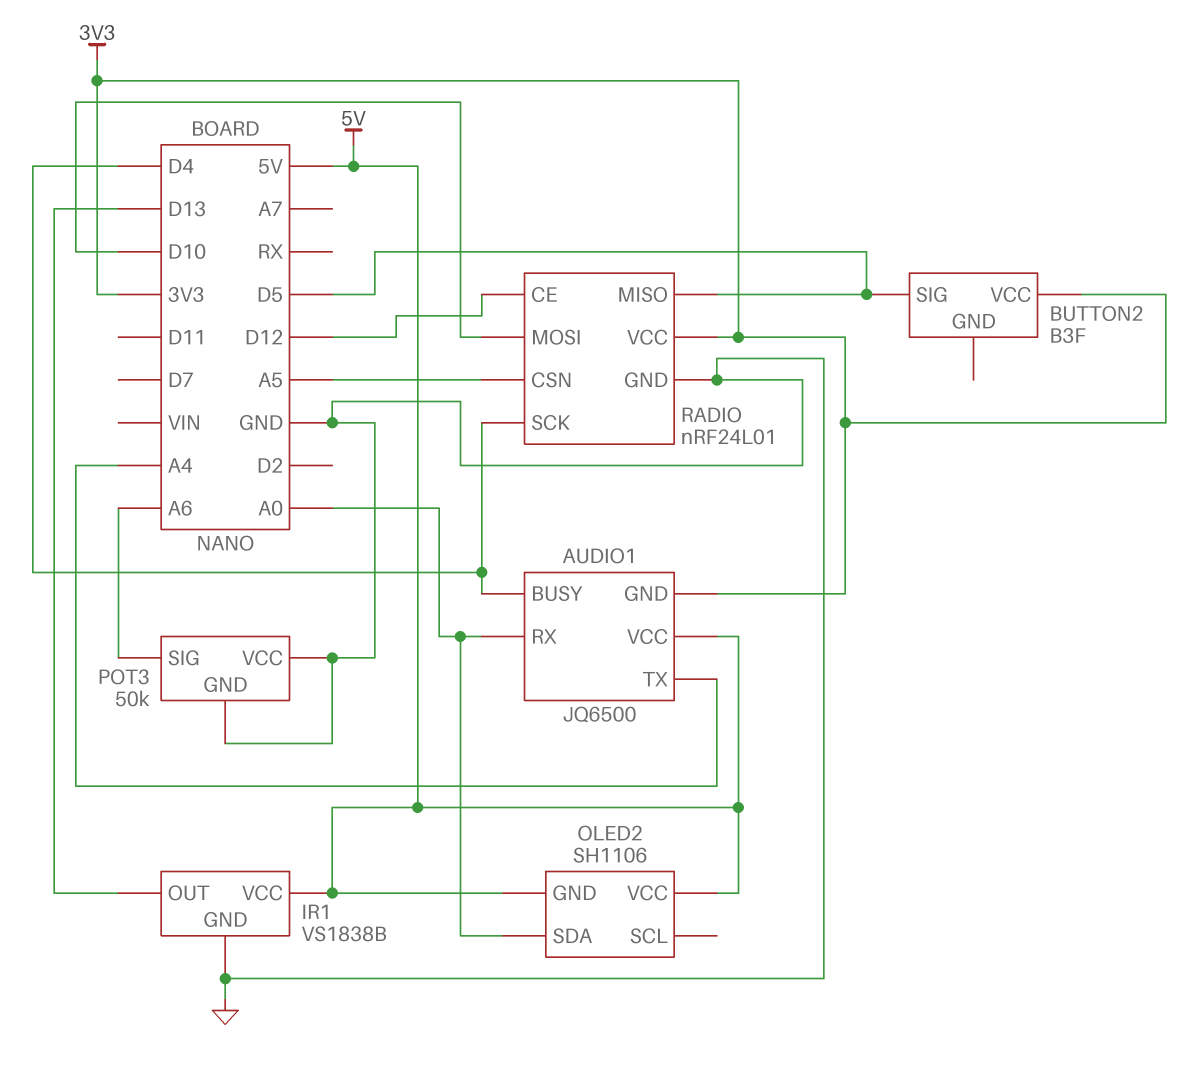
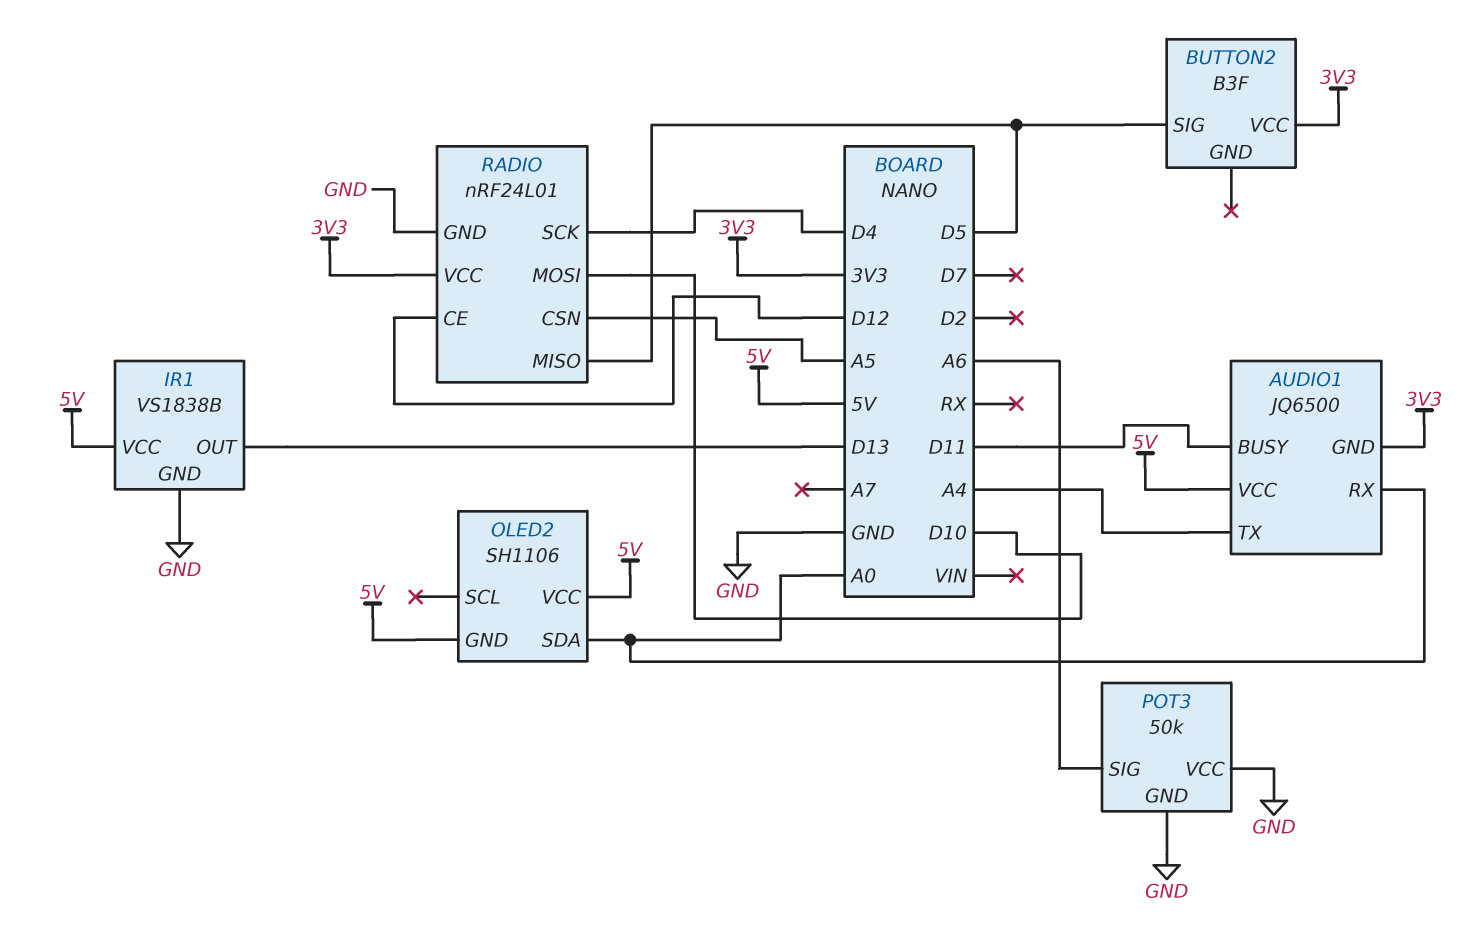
AUDIO1 pin BUSY: D4 -> D11

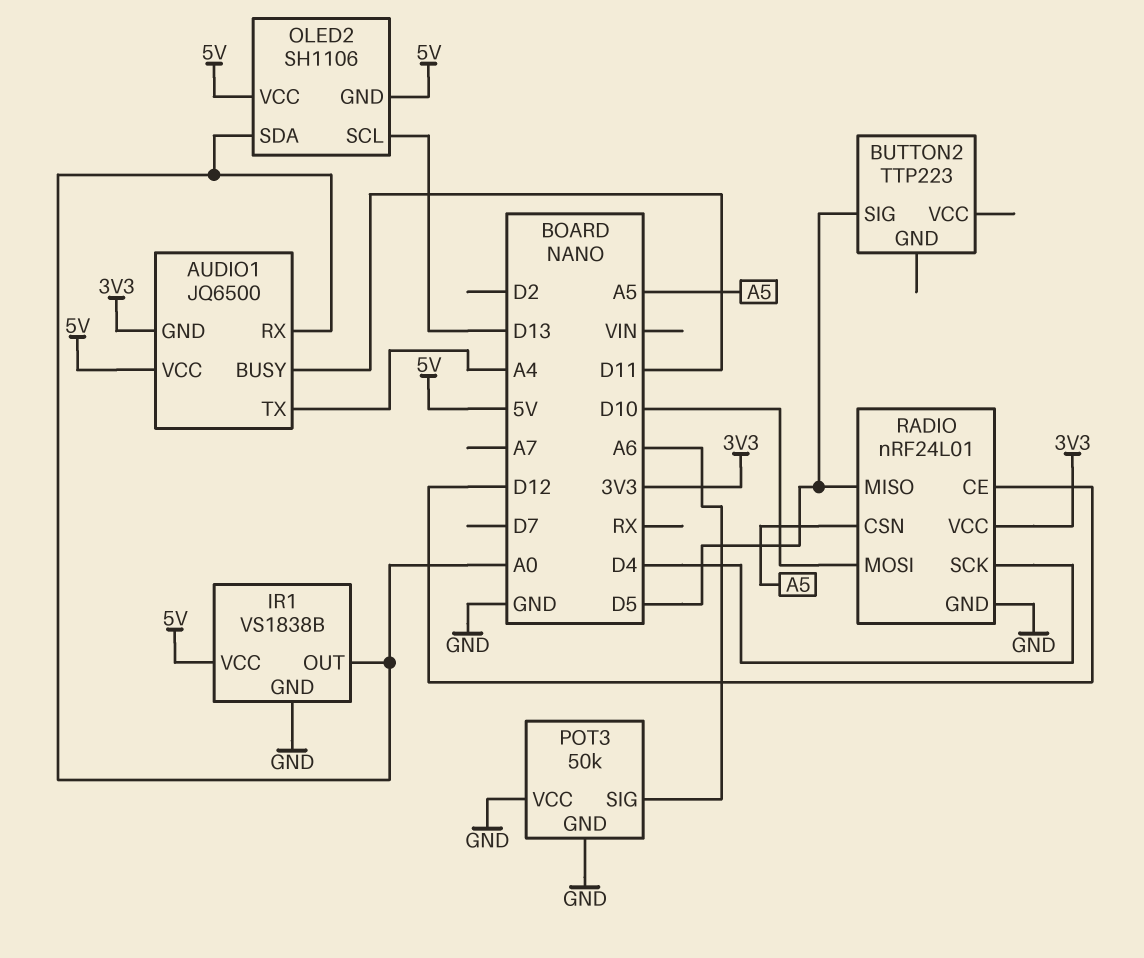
BUTTON2: B3F -> TTP223
BUTTON2 pin VCC: 3V3 -> none
IR1 pin OUT: D13 -> A0
OLED2 pin SCL: none -> D13

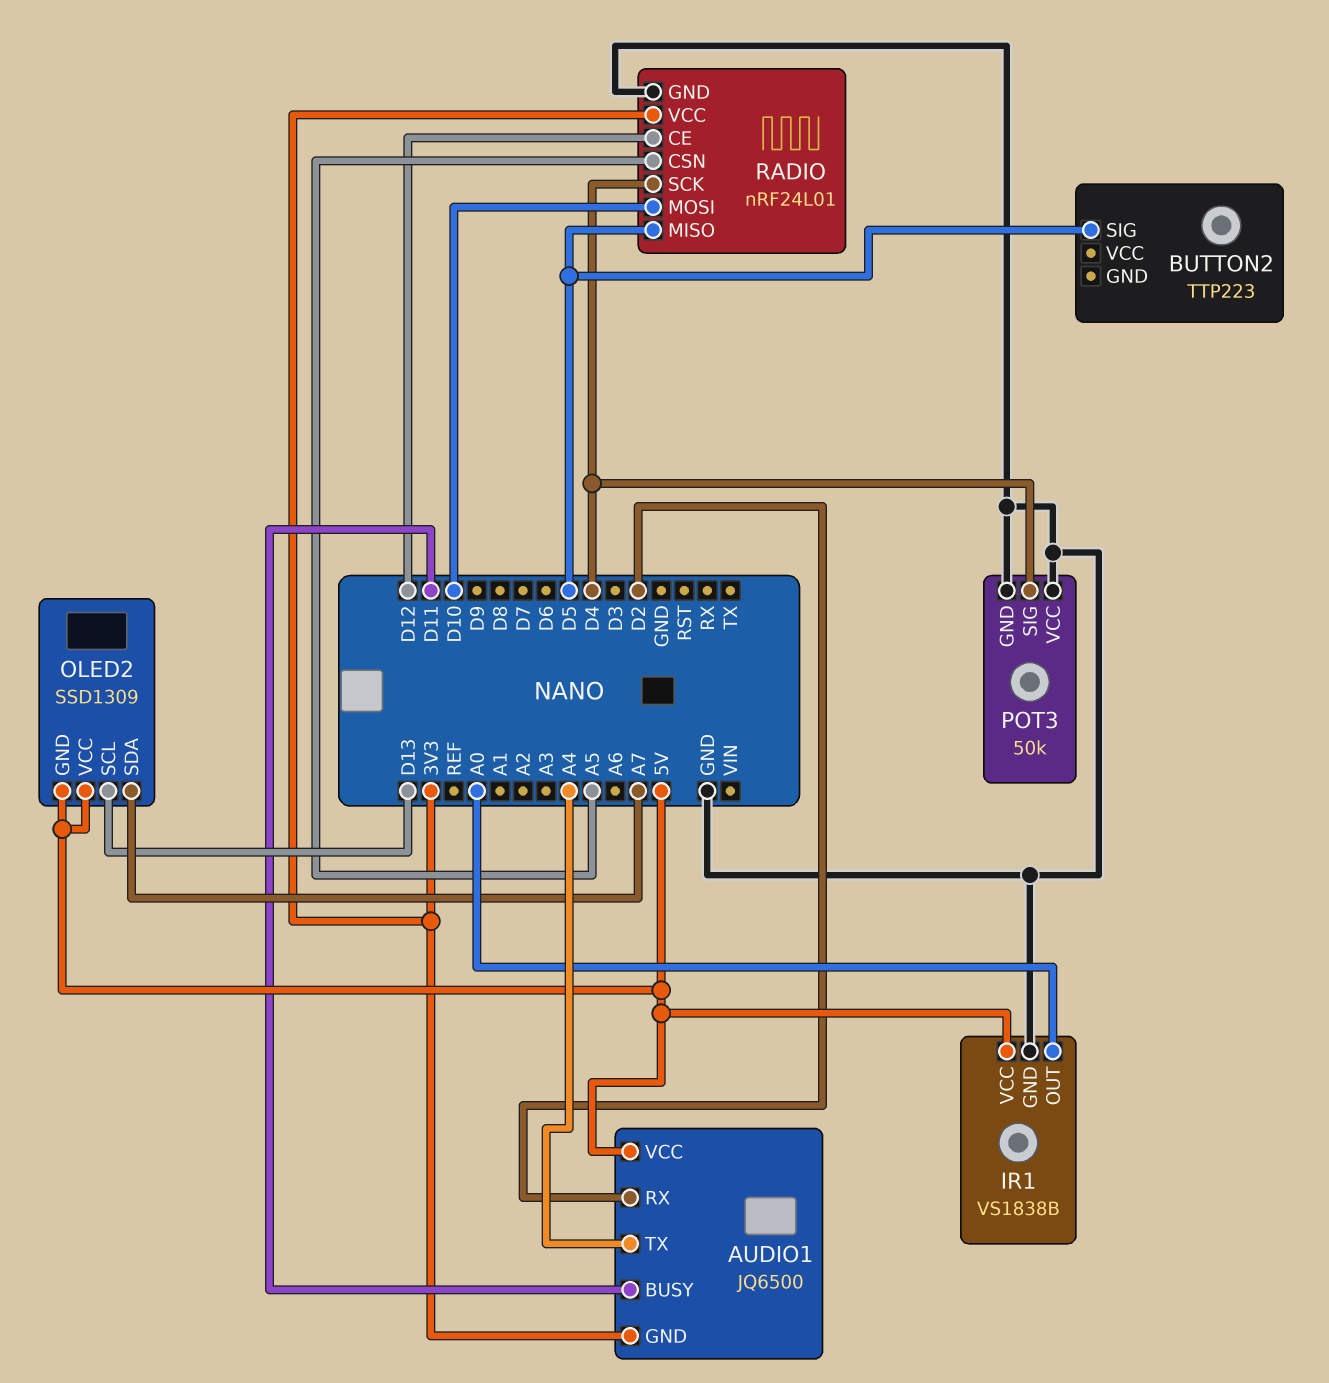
AUDIO1 pin RX: A0 -> D2
OLED2: SH1106 -> SSD1309
OLED2 pin SDA: A0 -> A7
POT3 pin SIG: A6 -> D4

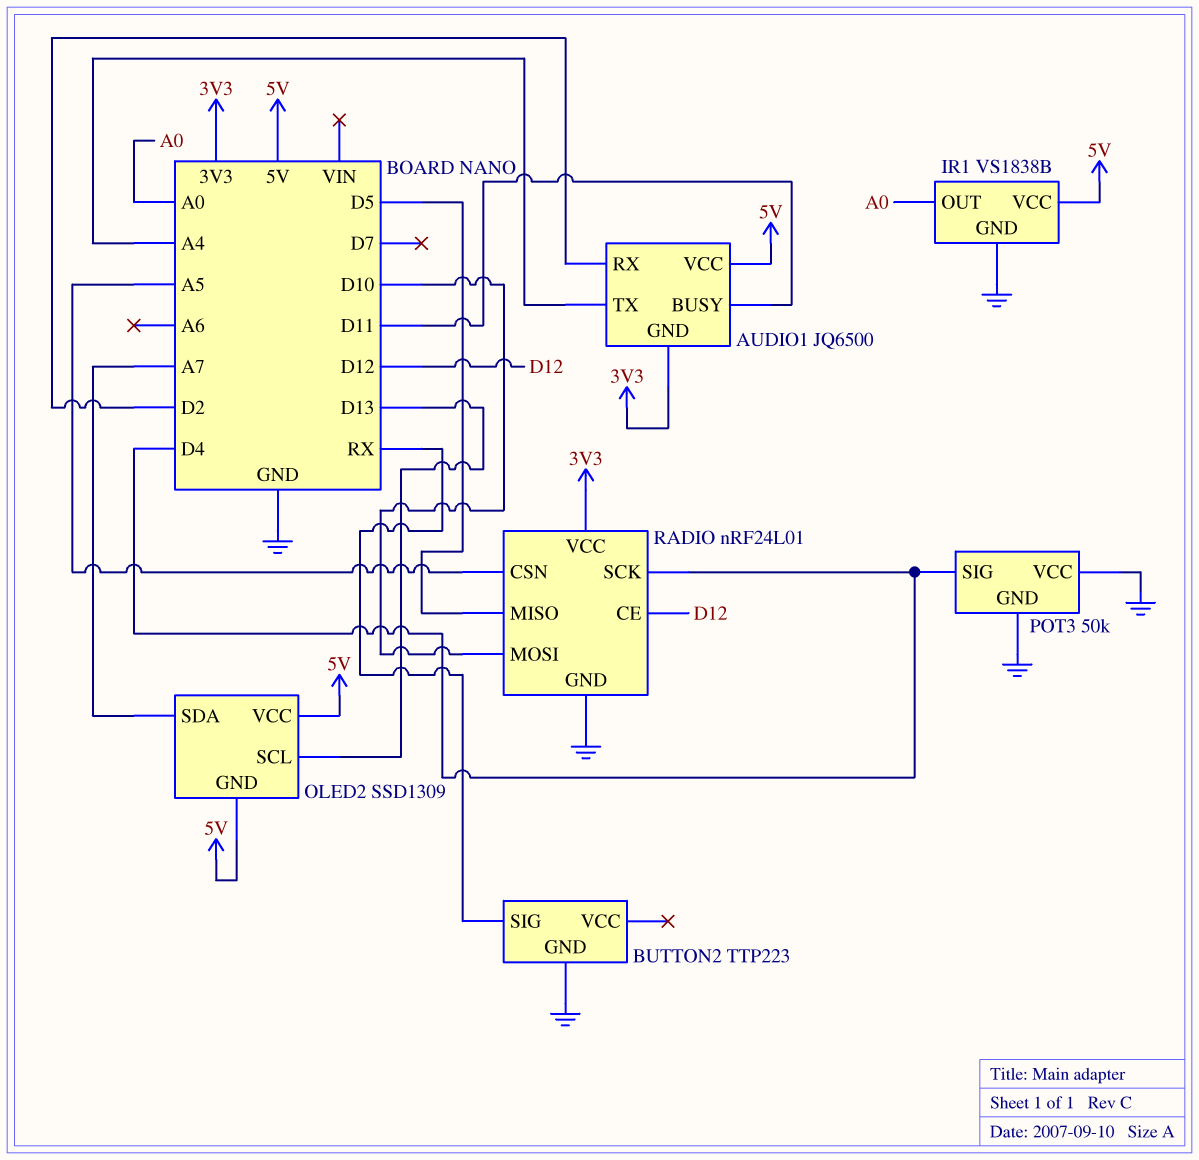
BUTTON2 pin GND: none -> GND
BUTTON2 pin SIG: D5 -> RX

